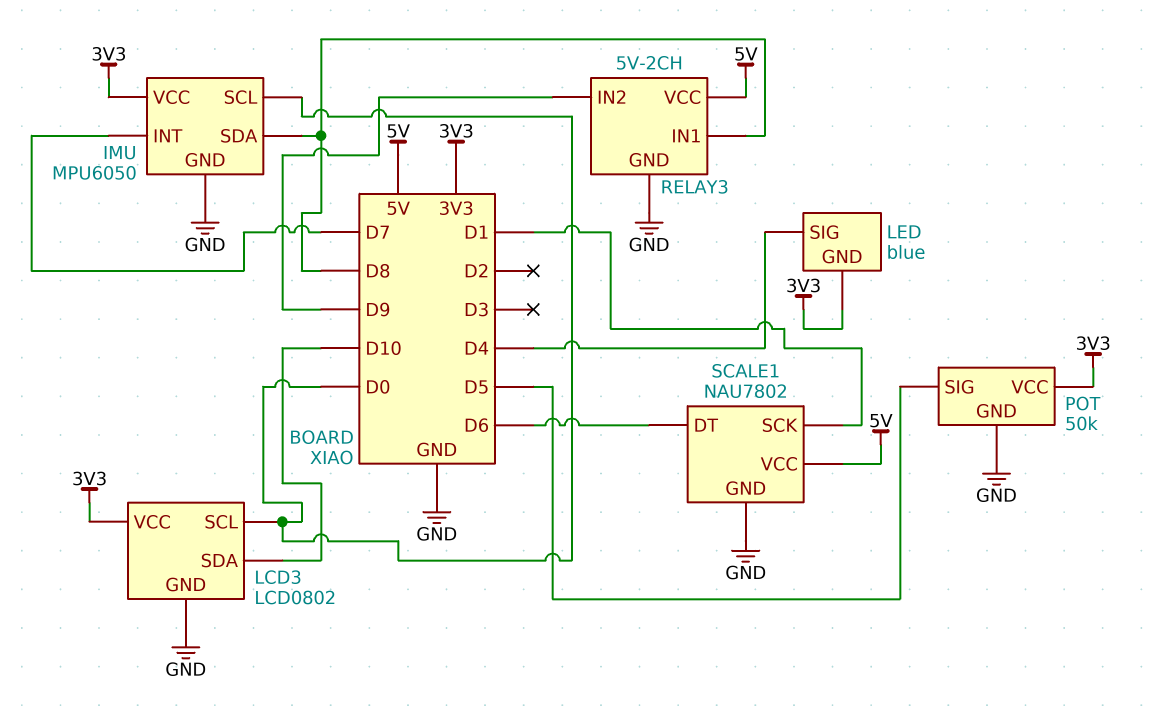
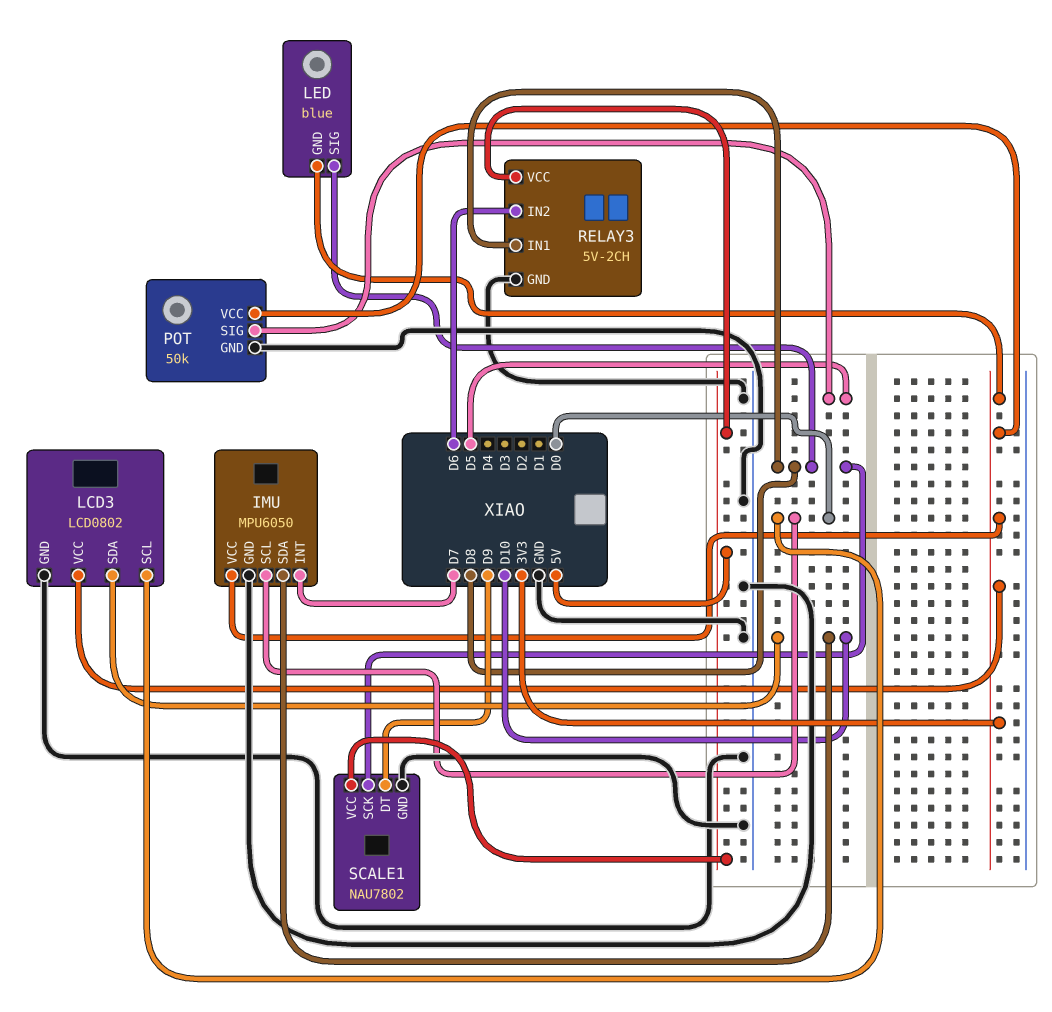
IMU pin SDA: D8 -> D10
LED pin SIG: D4 -> D8
RELAY3 pin IN2: D9 -> D6
SCALE1 pin DT: D6 -> D9
SCALE1 pin SCK: D1 -> D8

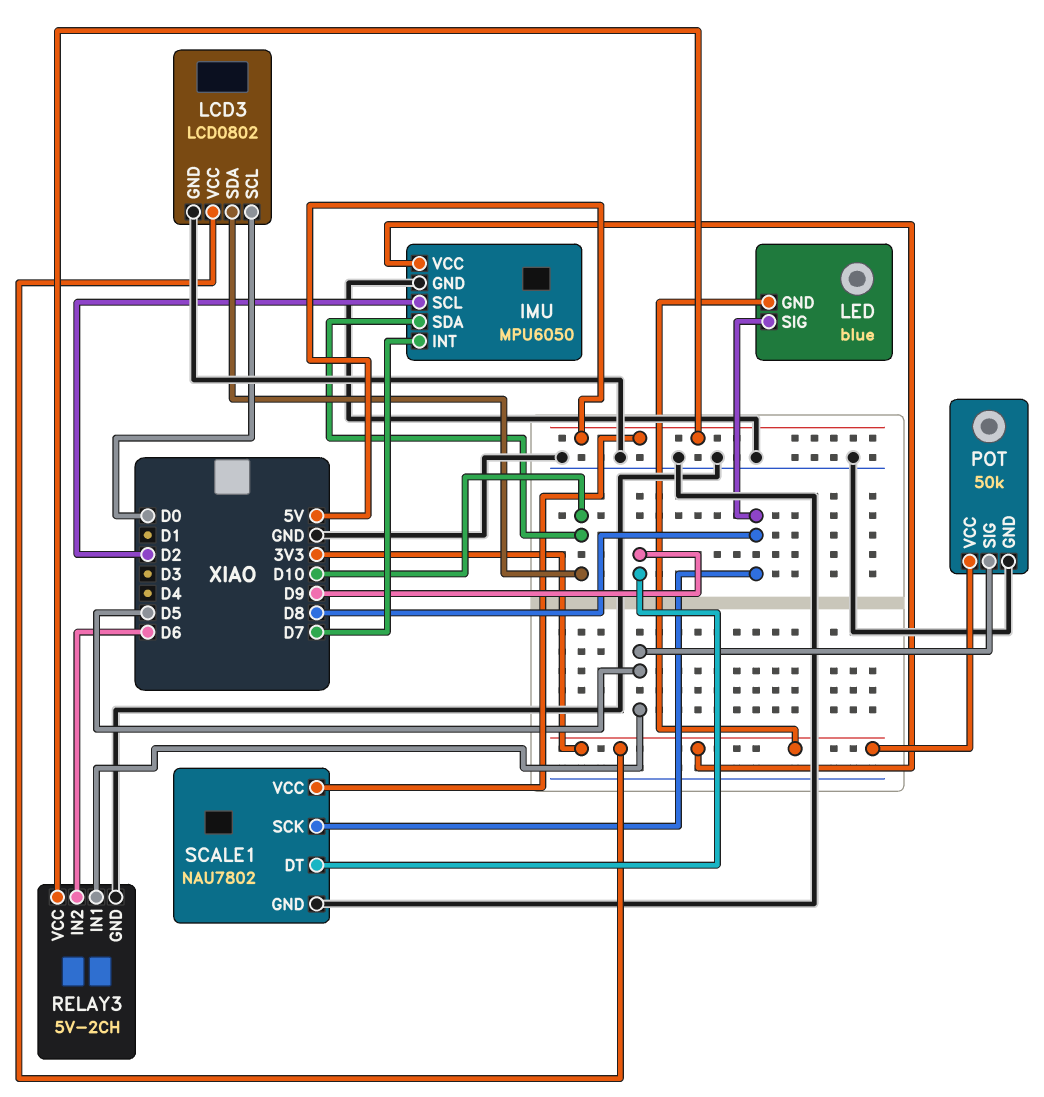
IMU pin SCL: D0 -> D2
RELAY3 pin IN1: D8 -> D5

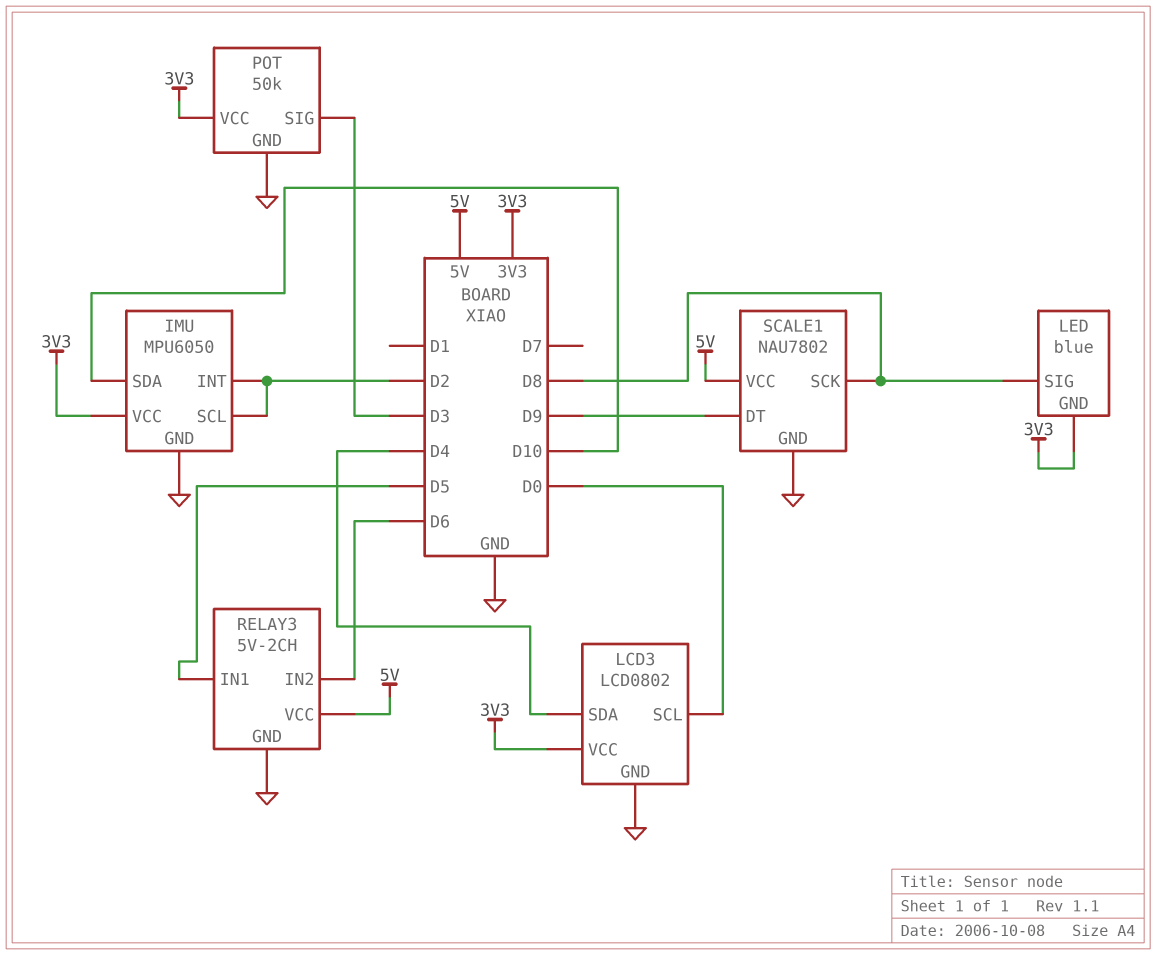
IMU pin INT: D7 -> D2
LCD3 pin SDA: D10 -> D4
POT pin SIG: D5 -> D3

